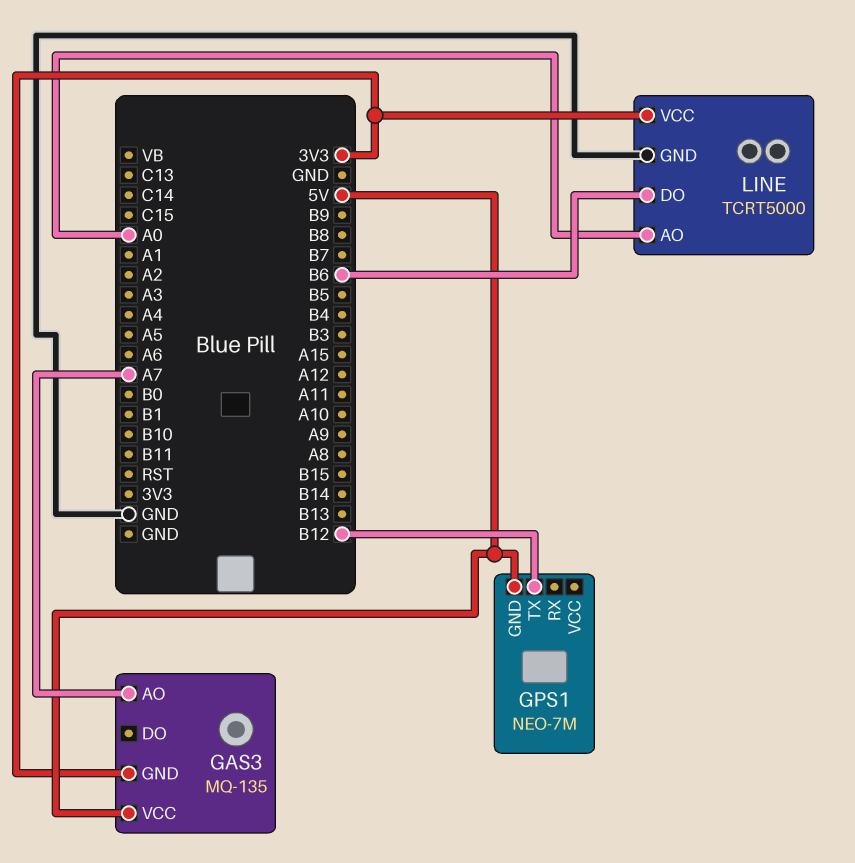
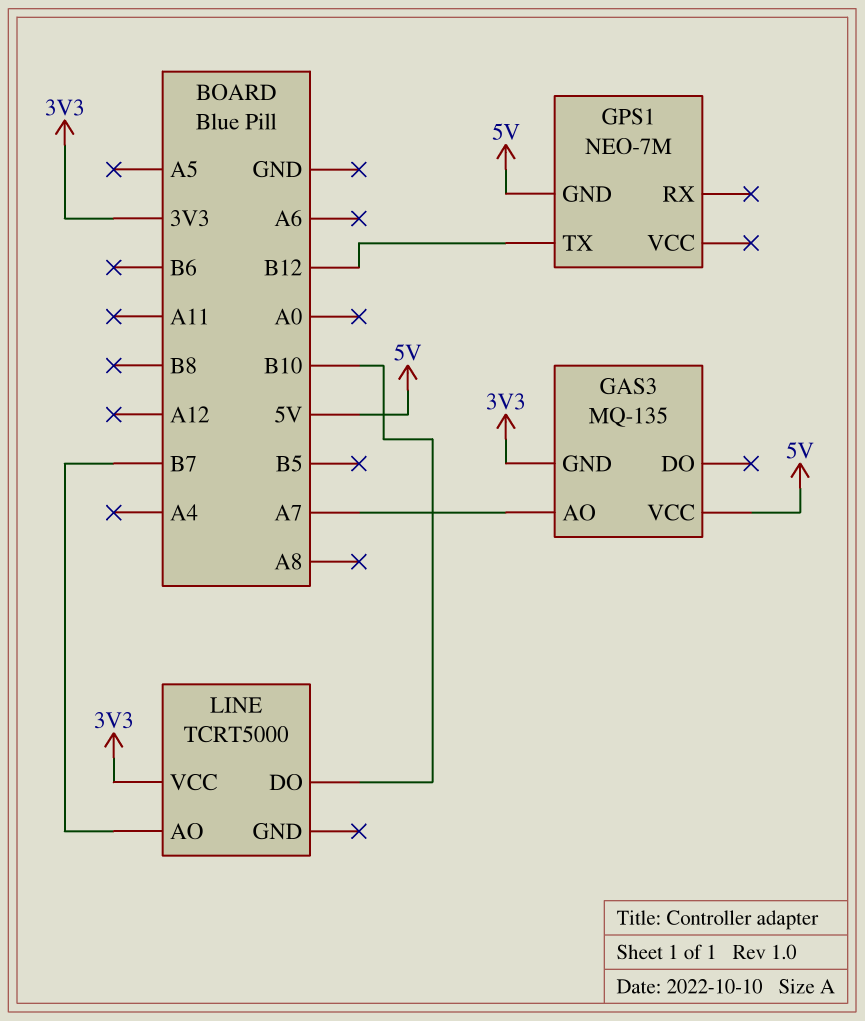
LINE pin AO: A0 -> B7
LINE pin DO: B6 -> B10
LINE pin GND: GND -> none

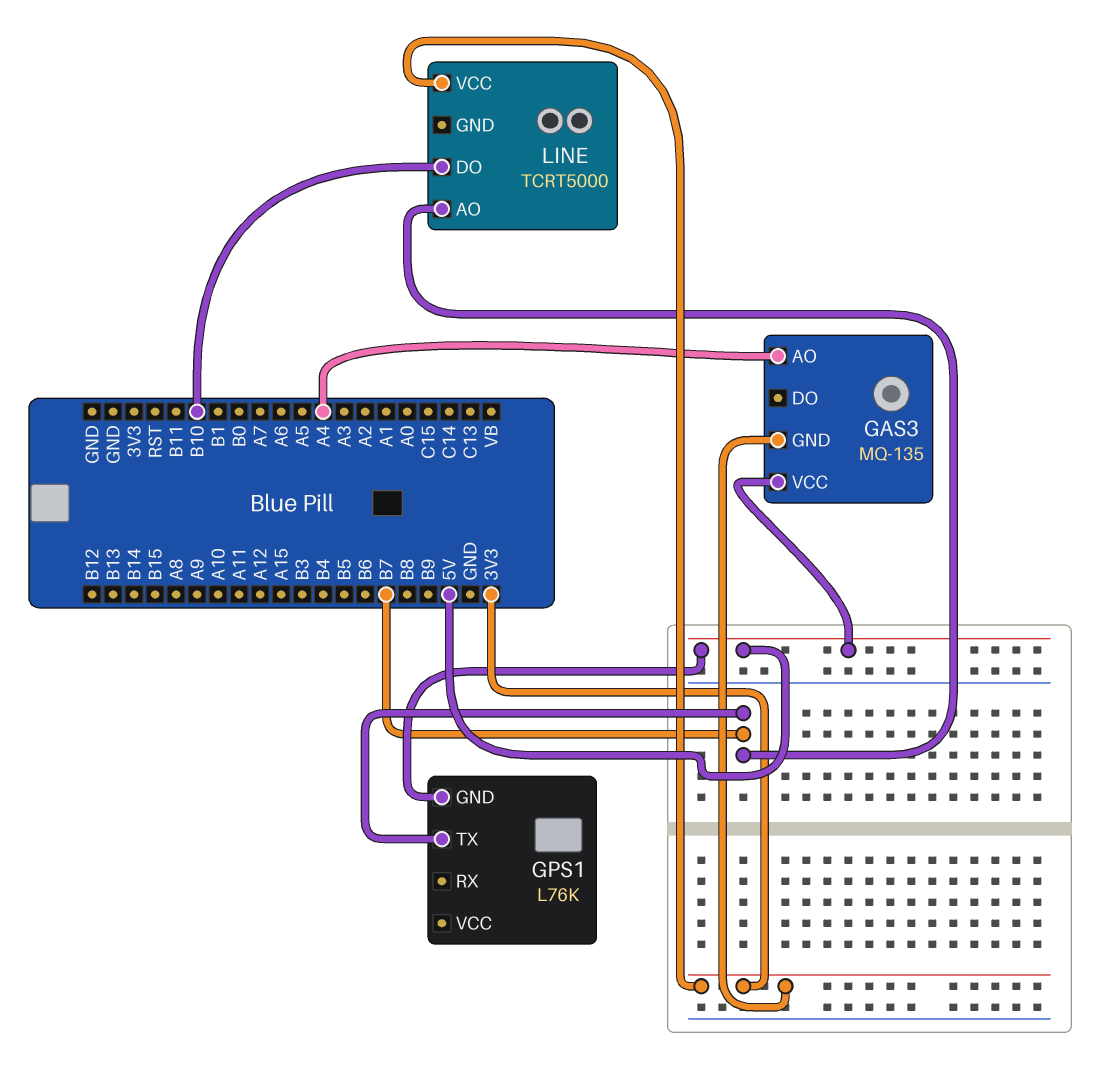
GAS3 pin AO: A7 -> A4
GPS1: NEO-7M -> L76K
GPS1 pin TX: B12 -> B7

